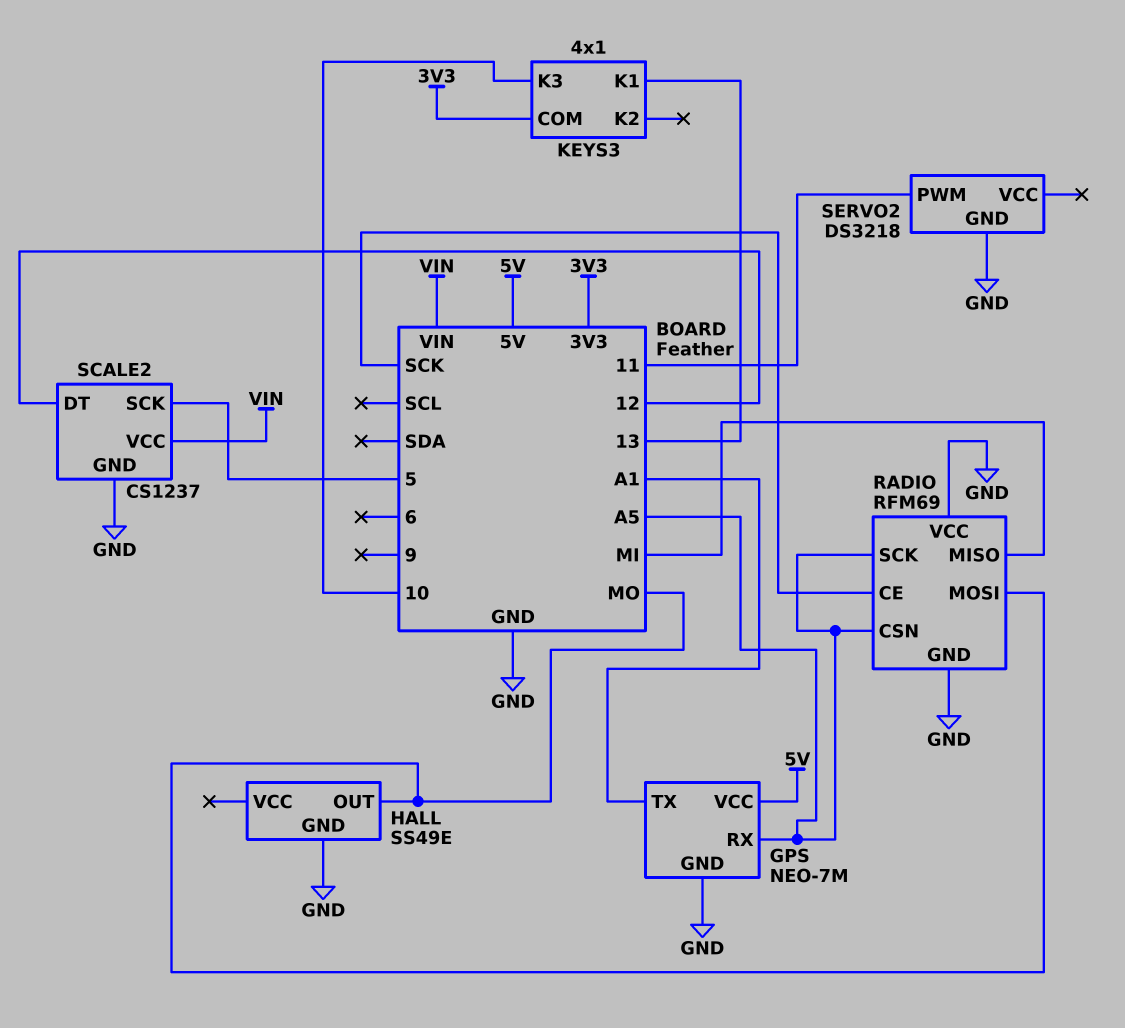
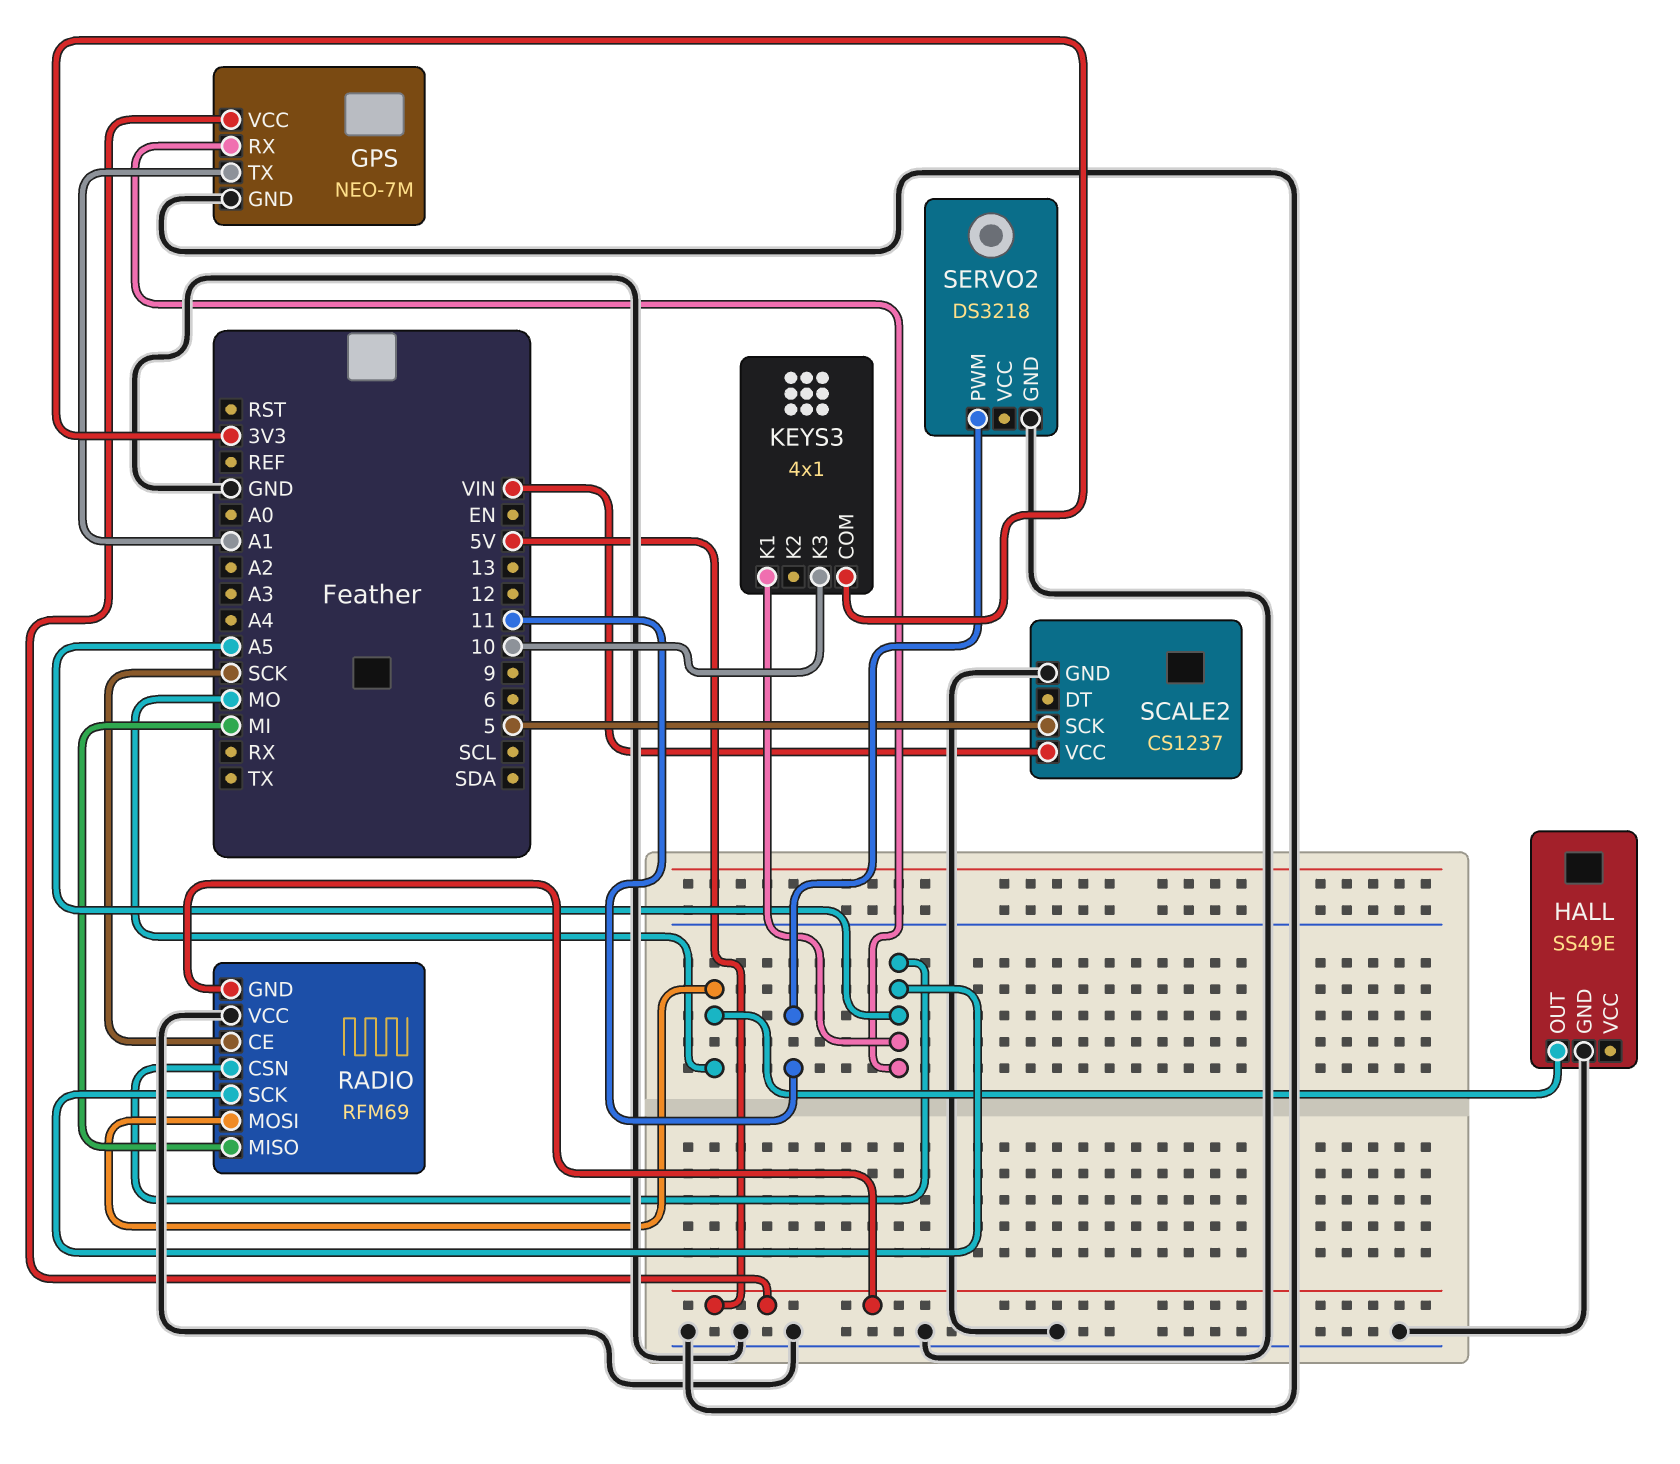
KEYS3 pin K1: 13 -> A5
RADIO pin GND: GND -> 5V
SCALE2 pin DT: 12 -> none

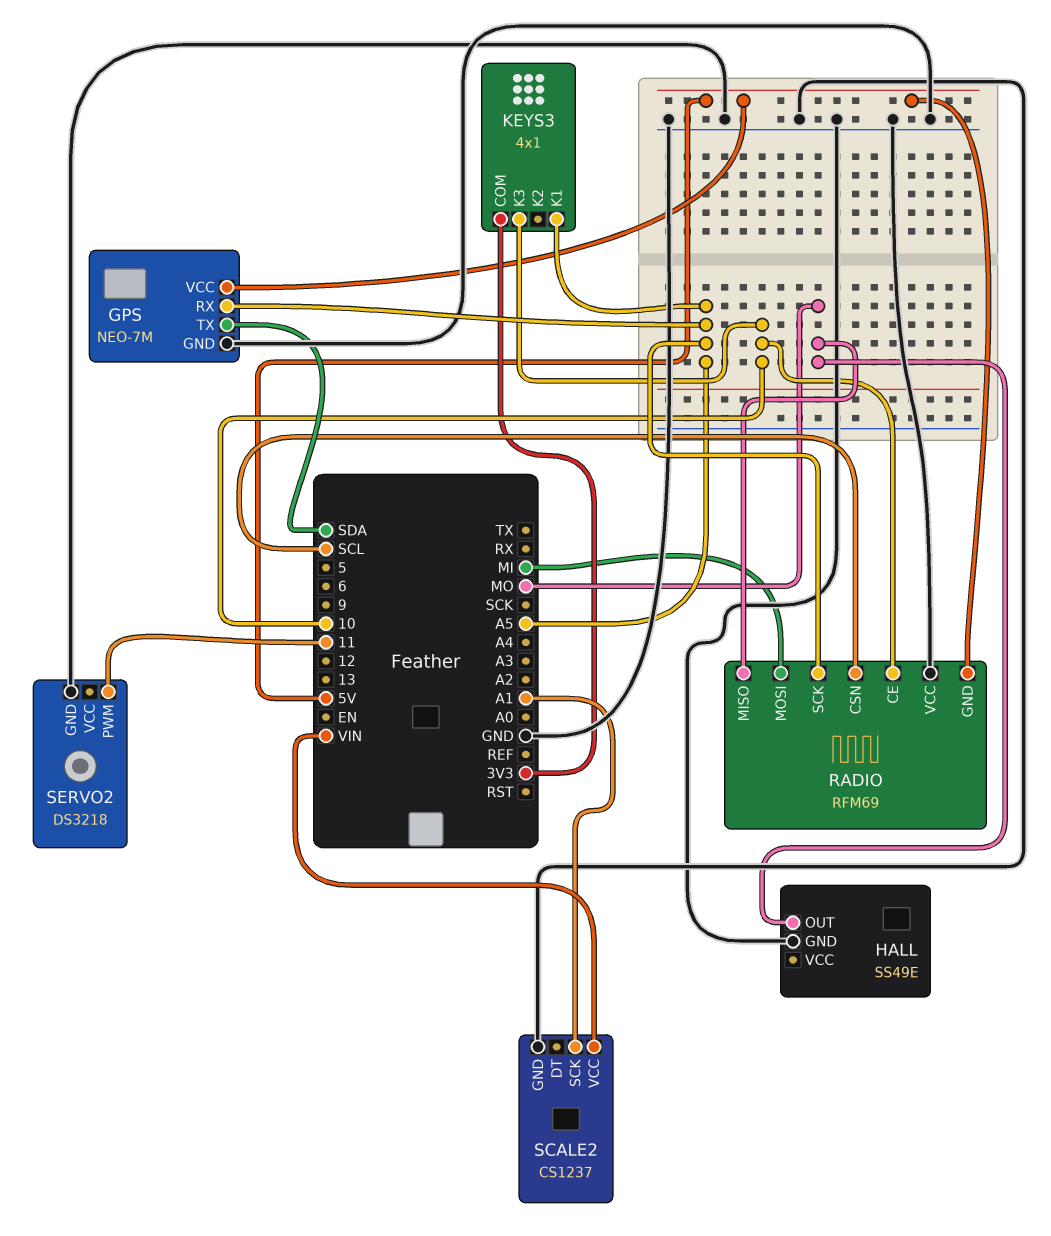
GPS pin TX: A1 -> SDA
RADIO pin CE: SCK -> 10
RADIO pin CSN: A5 -> SCL
RADIO pin MISO: MI -> MO
RADIO pin MOSI: MO -> MI
SCALE2 pin SCK: 5 -> A1

